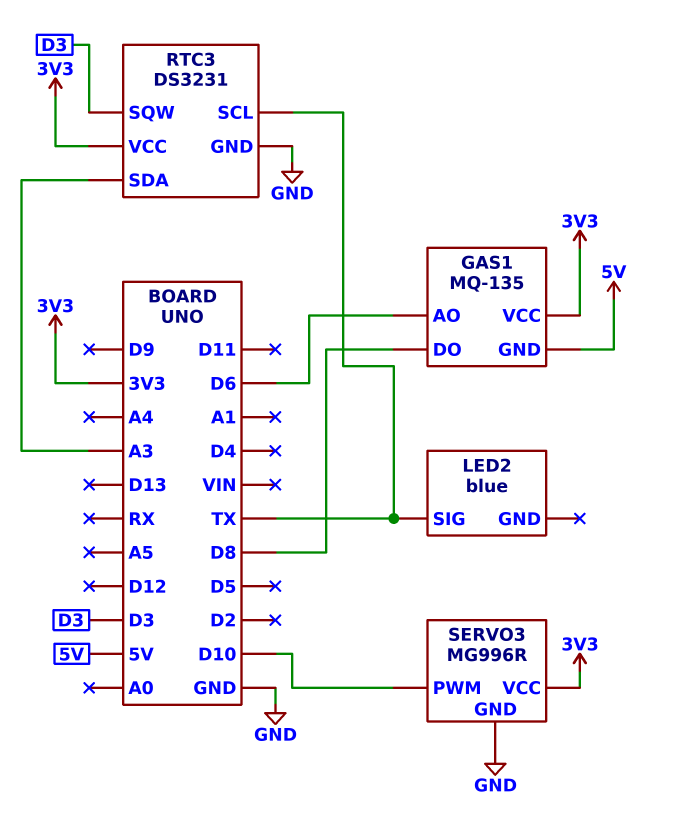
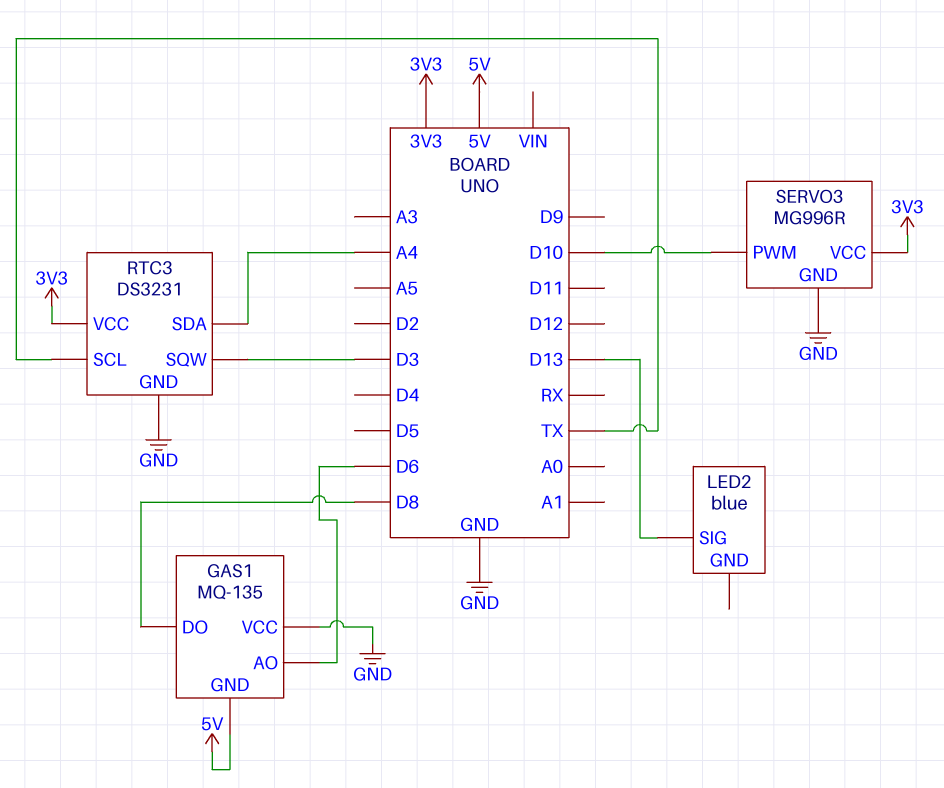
GAS1 pin VCC: 3V3 -> GND
LED2 pin SIG: TX -> D13
RTC3 pin SDA: A3 -> A4

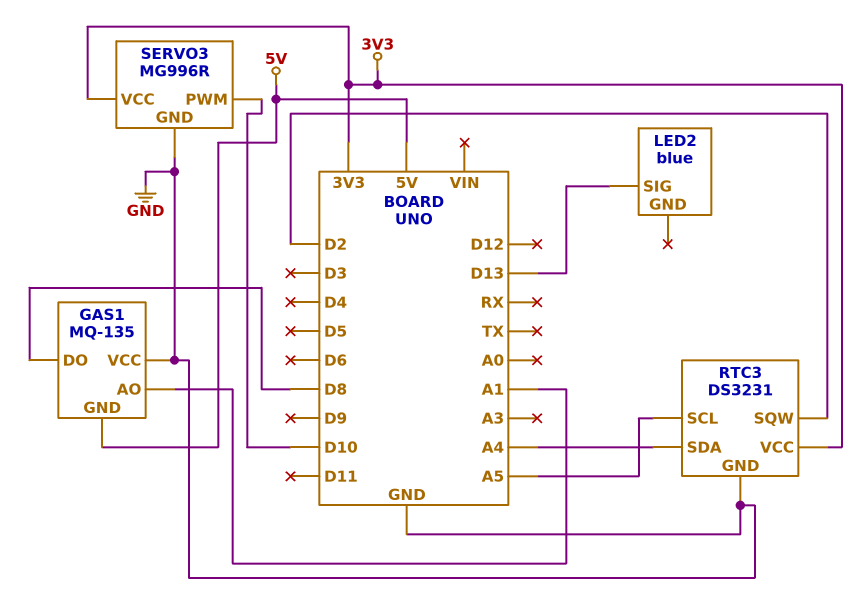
GAS1 pin AO: D6 -> A1
RTC3 pin SCL: TX -> A5
RTC3 pin SQW: D3 -> D2

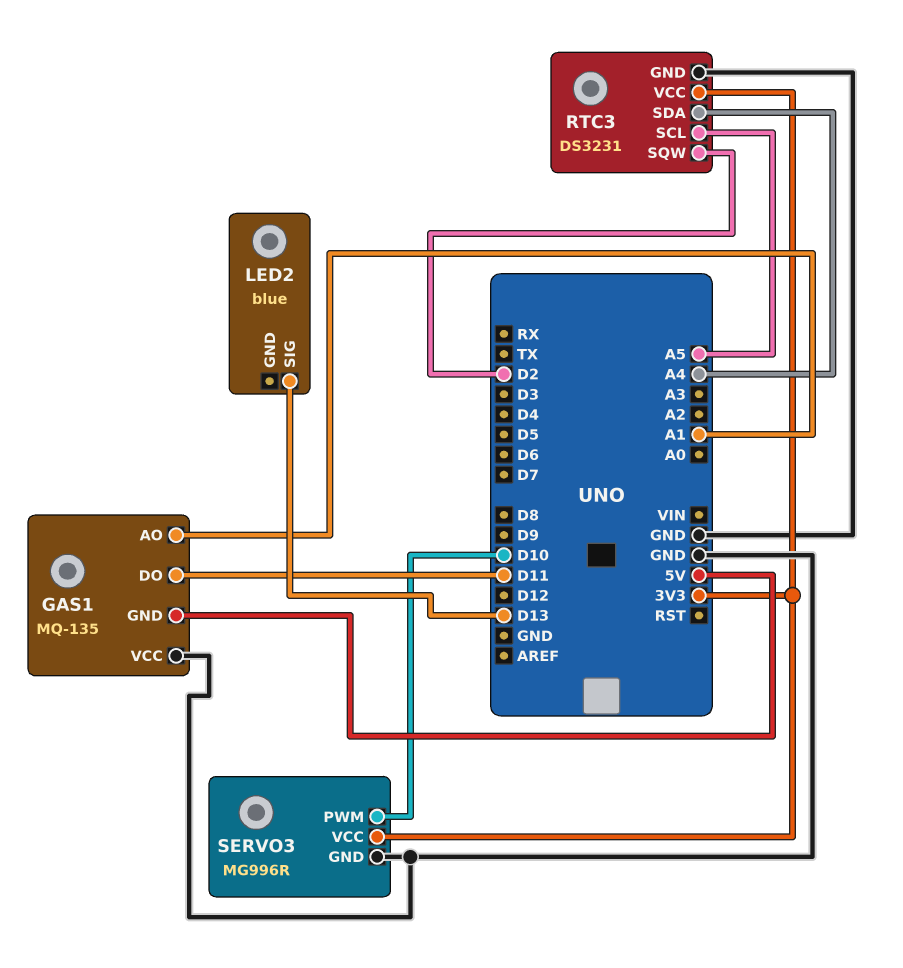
GAS1 pin DO: D8 -> D11

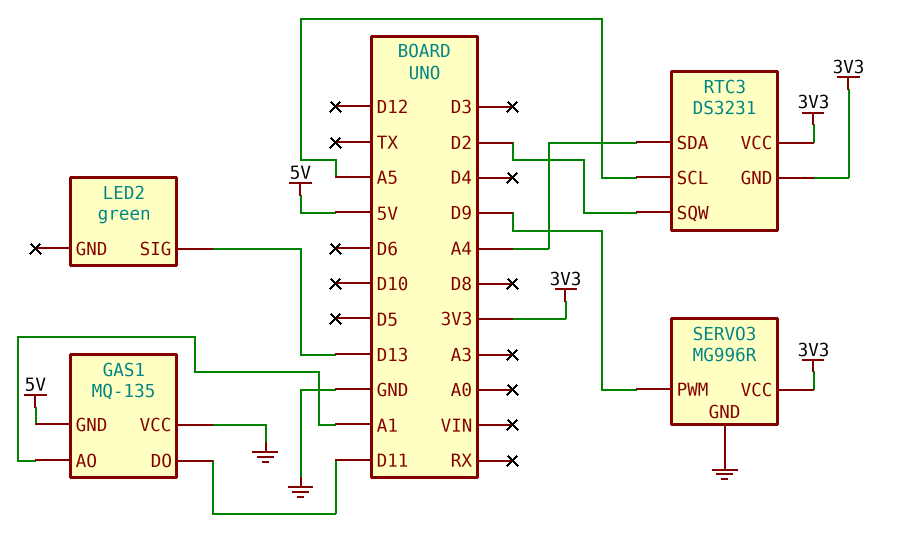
LED2: blue -> green
RTC3 pin GND: GND -> 3V3
SERVO3 pin PWM: D10 -> D9

